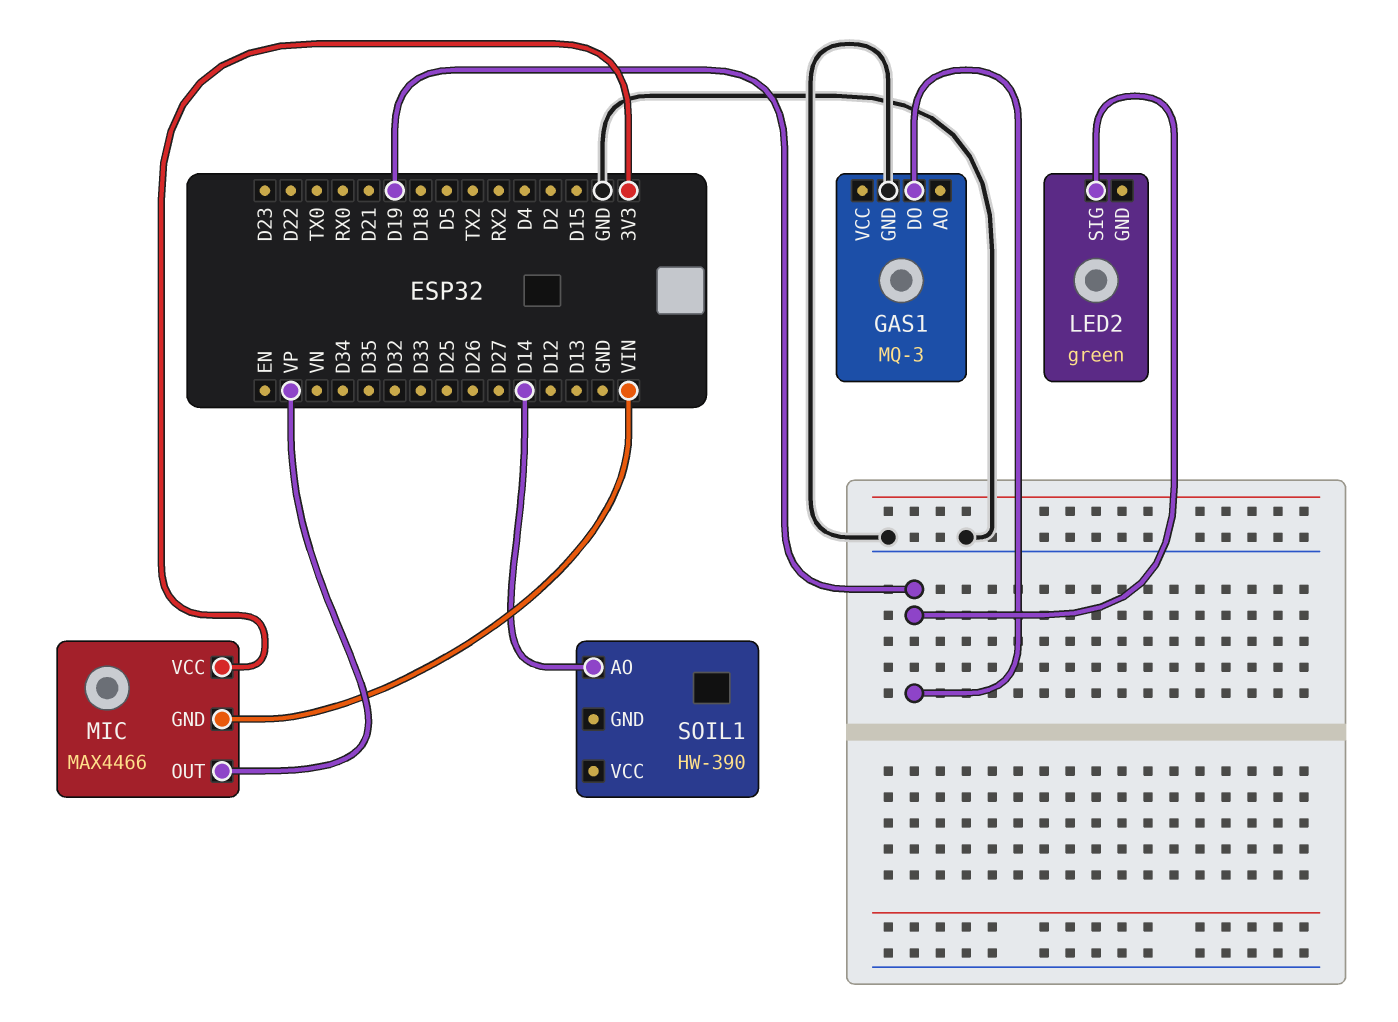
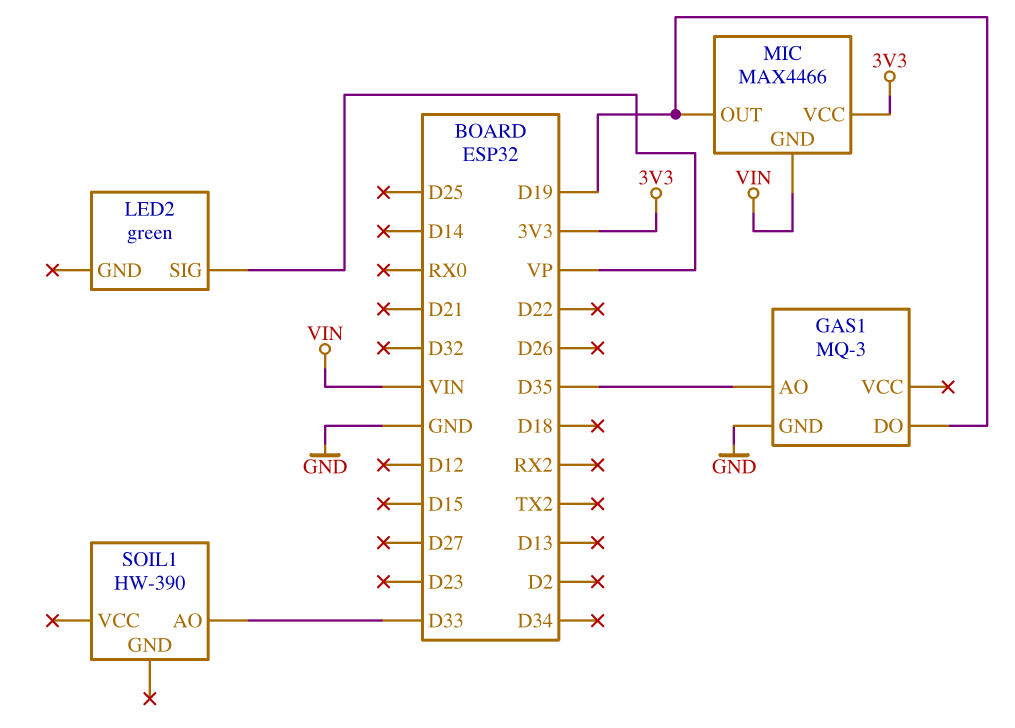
GAS1 pin AO: none -> D35
LED2 pin SIG: D19 -> VP
MIC pin OUT: VP -> D19
SOIL1 pin AO: D14 -> D33

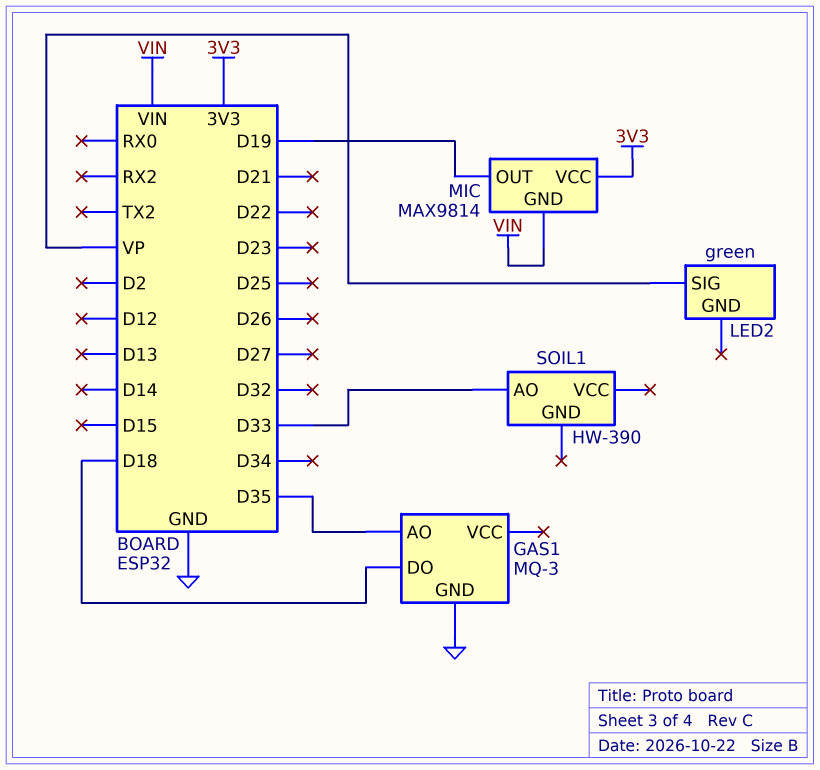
GAS1 pin DO: D19 -> D18
MIC: MAX4466 -> MAX9814

